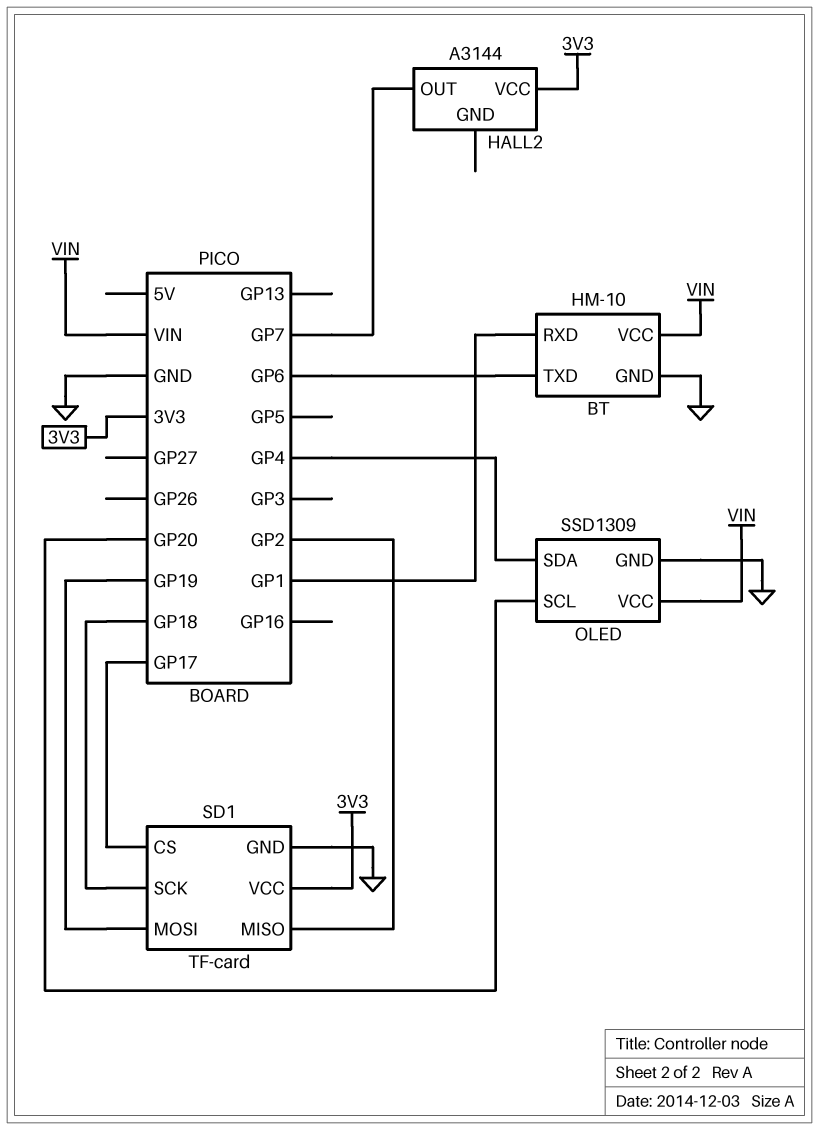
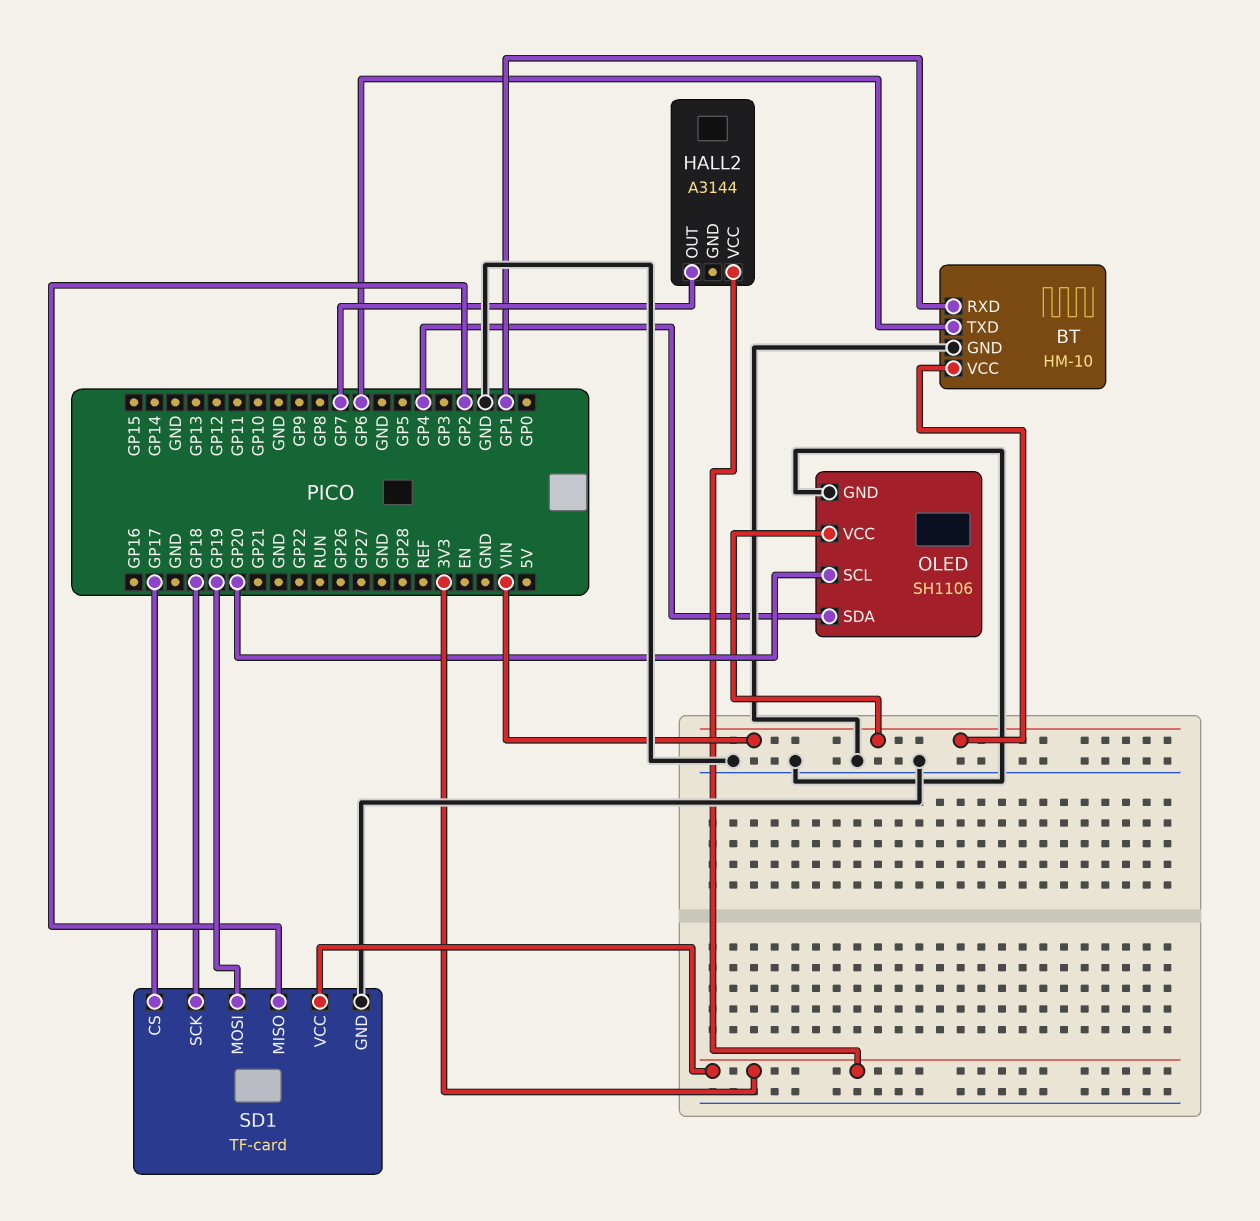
OLED: SSD1309 -> SH1106

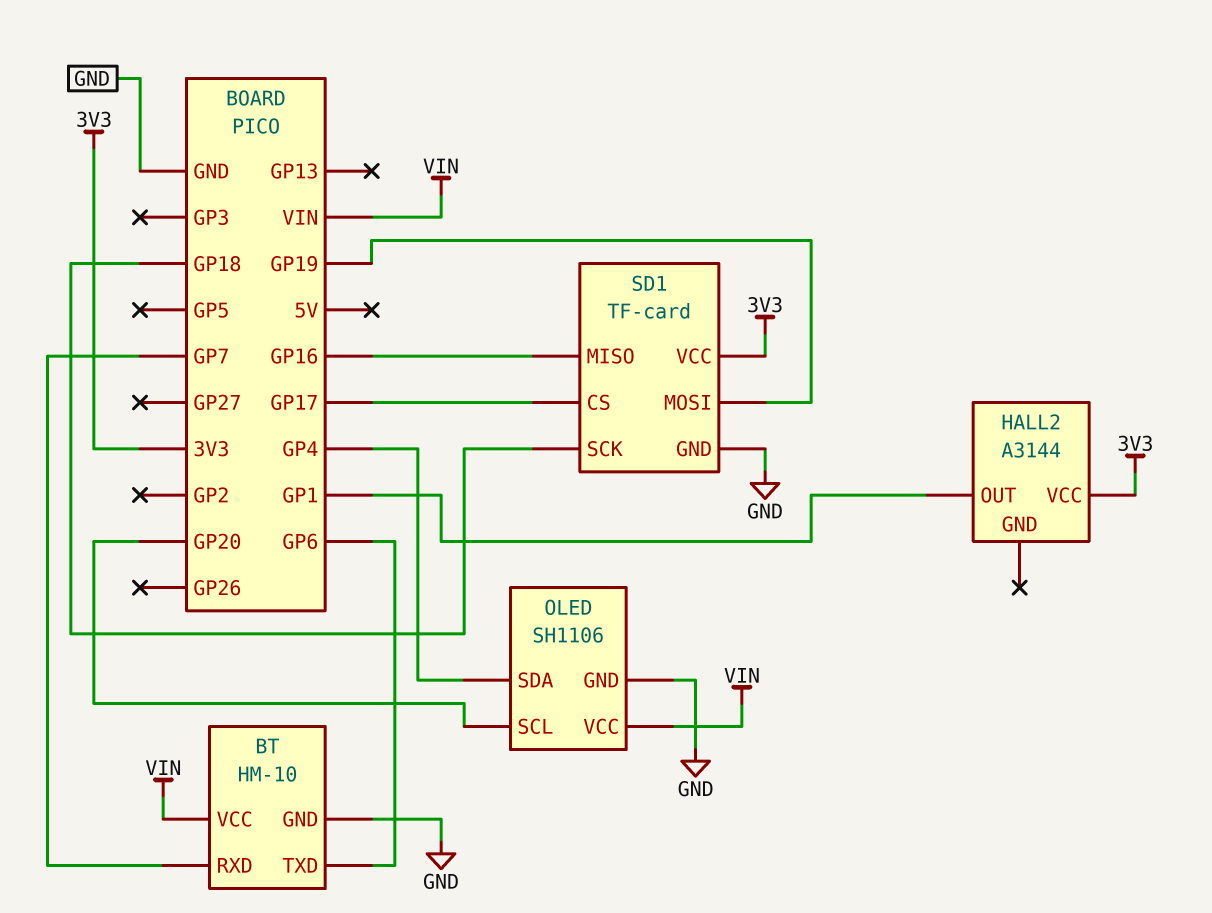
BT pin RXD: GP1 -> GP7
HALL2 pin OUT: GP7 -> GP1
SD1 pin MISO: GP2 -> GP16

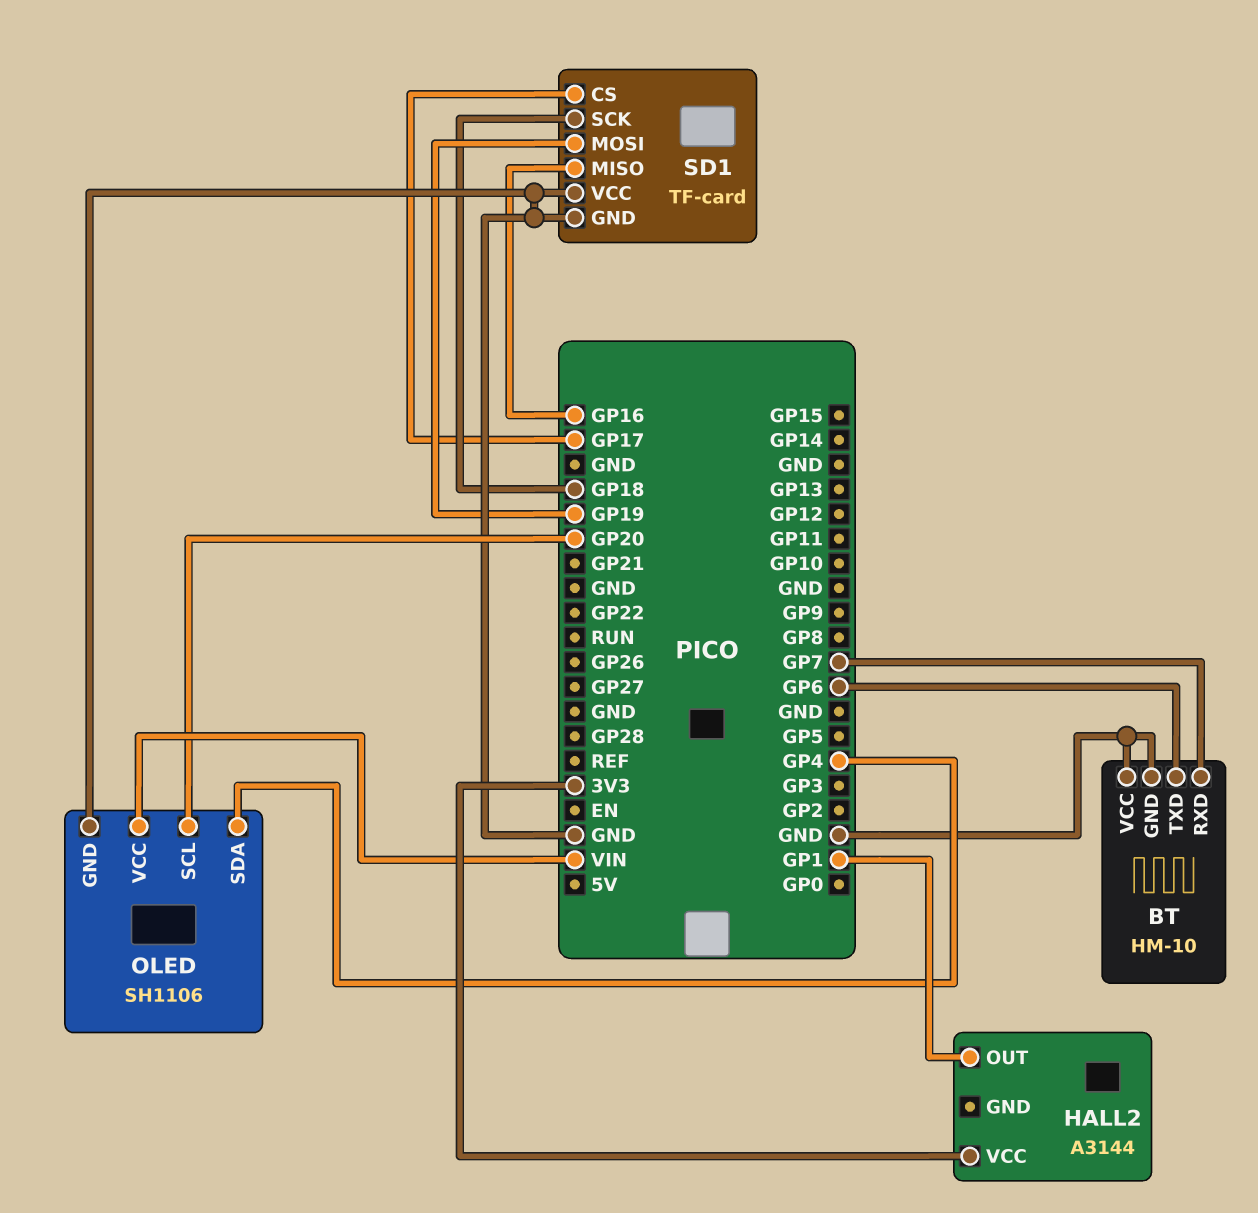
BT pin VCC: VIN -> GND
SD1 pin VCC: 3V3 -> GND

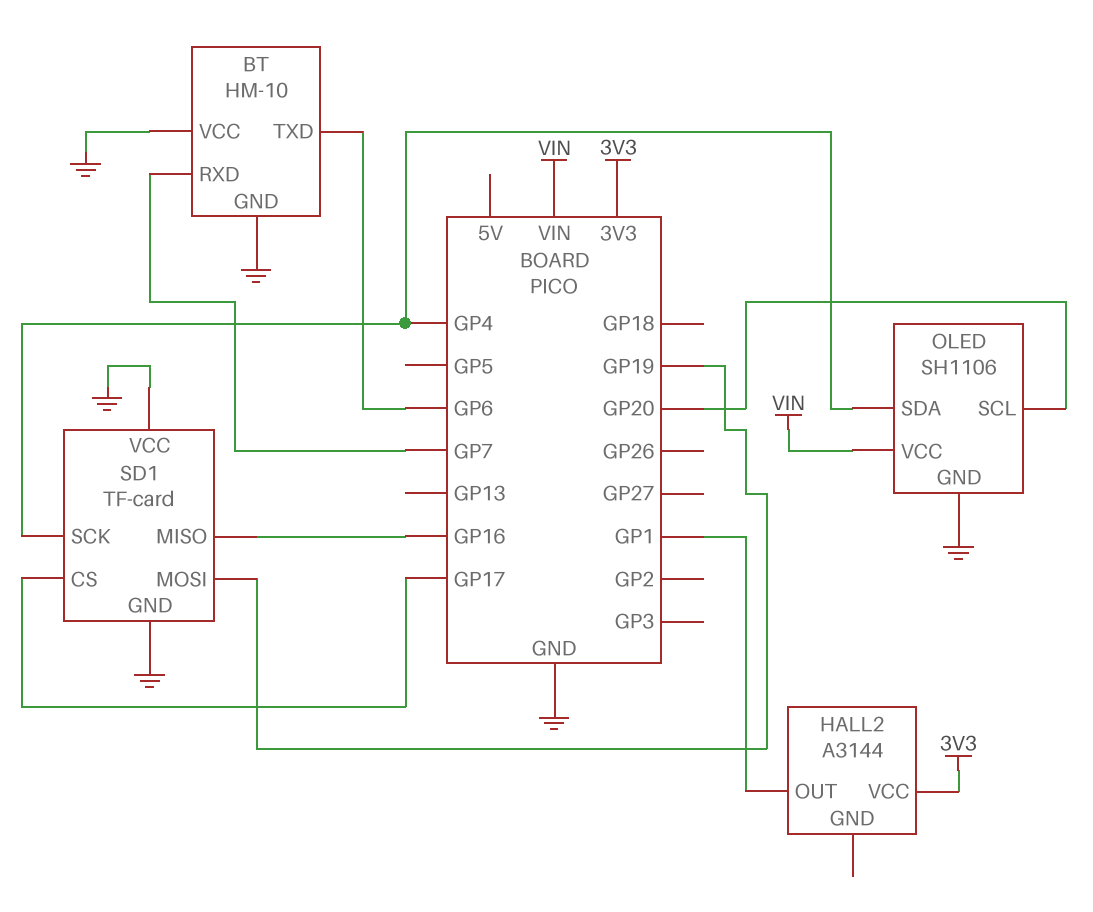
SD1 pin SCK: GP18 -> GP4

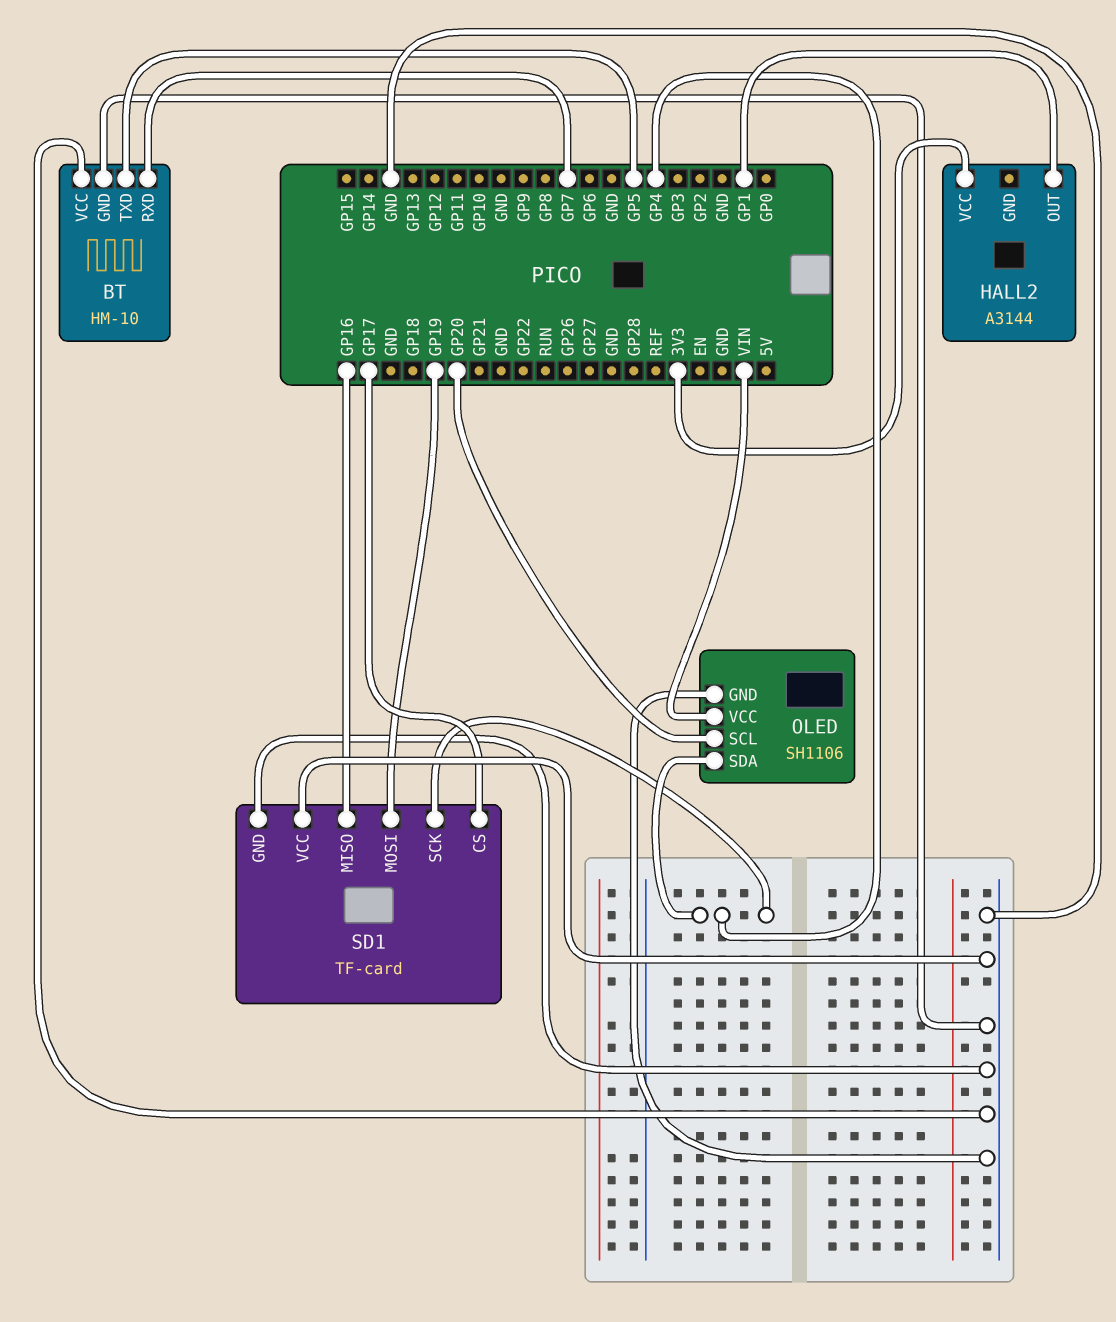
BT pin TXD: GP6 -> GP5

